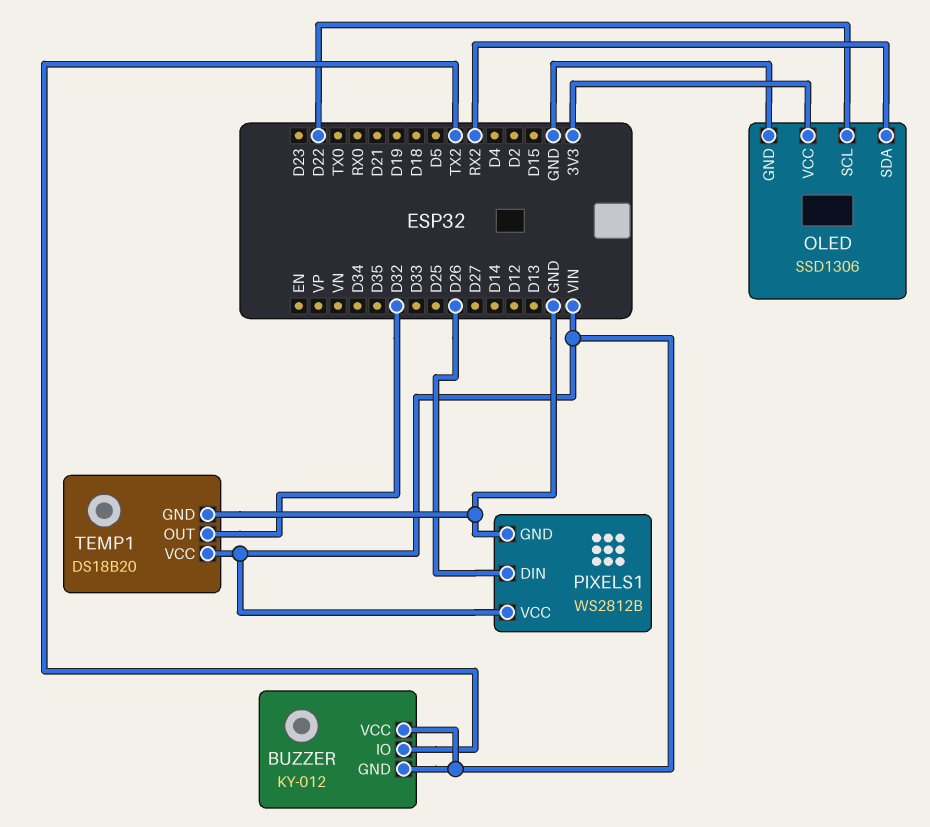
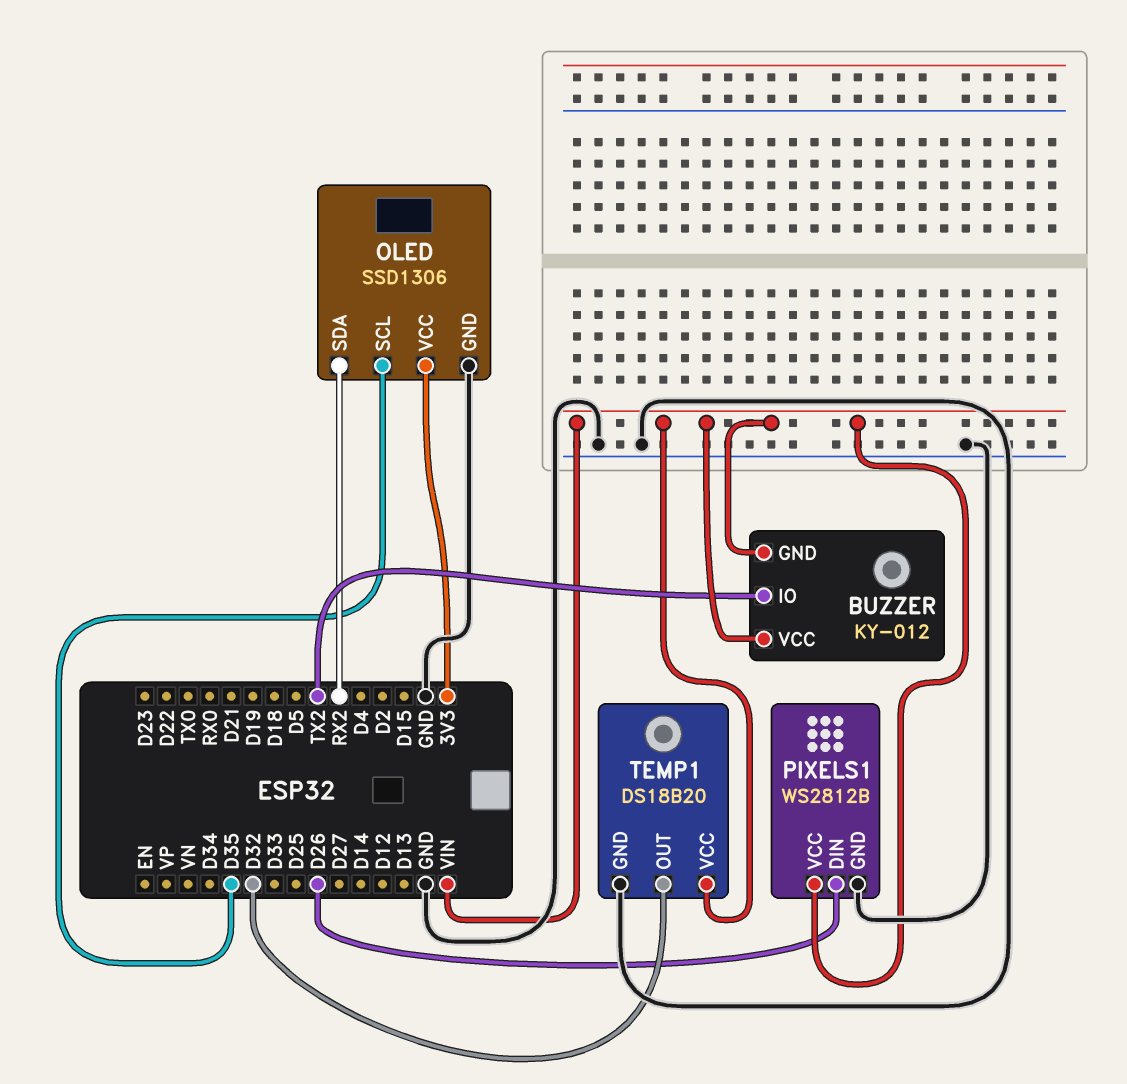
OLED pin SCL: D22 -> D35

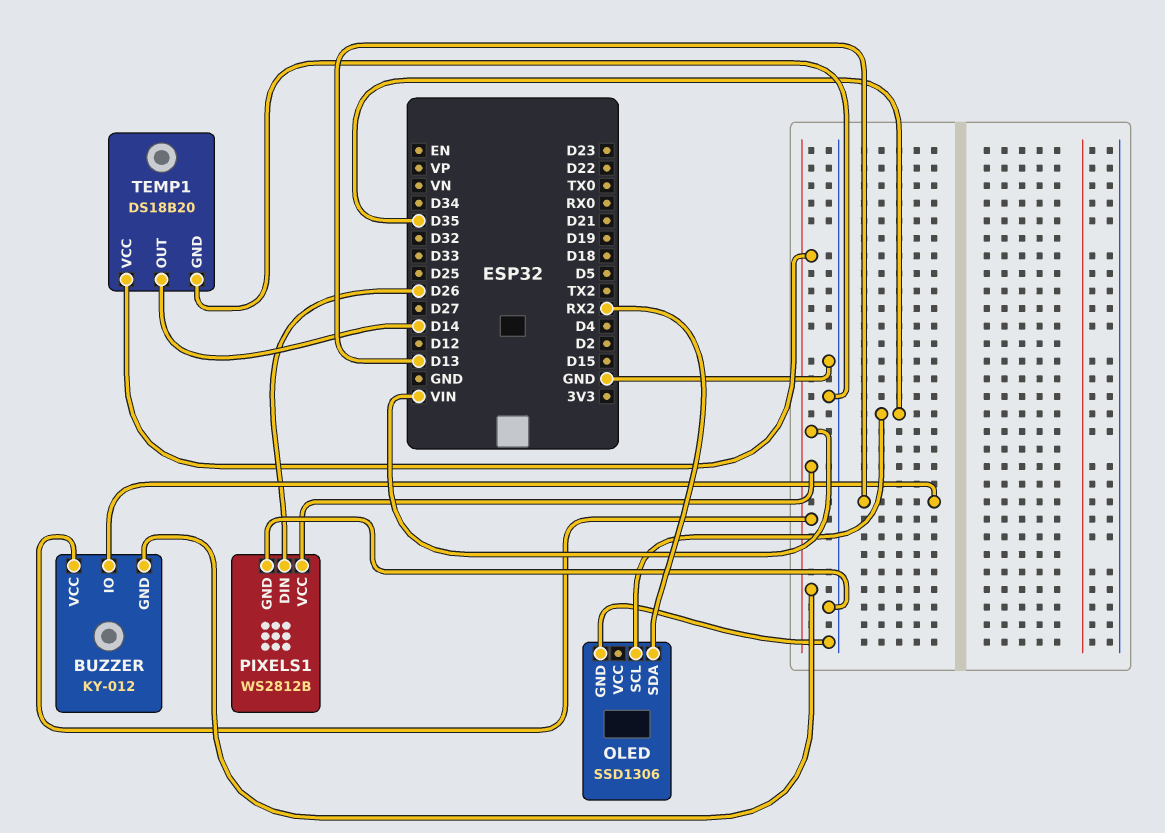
BUZZER pin IO: TX2 -> D13
OLED pin VCC: 3V3 -> none
TEMP1 pin OUT: D32 -> D14

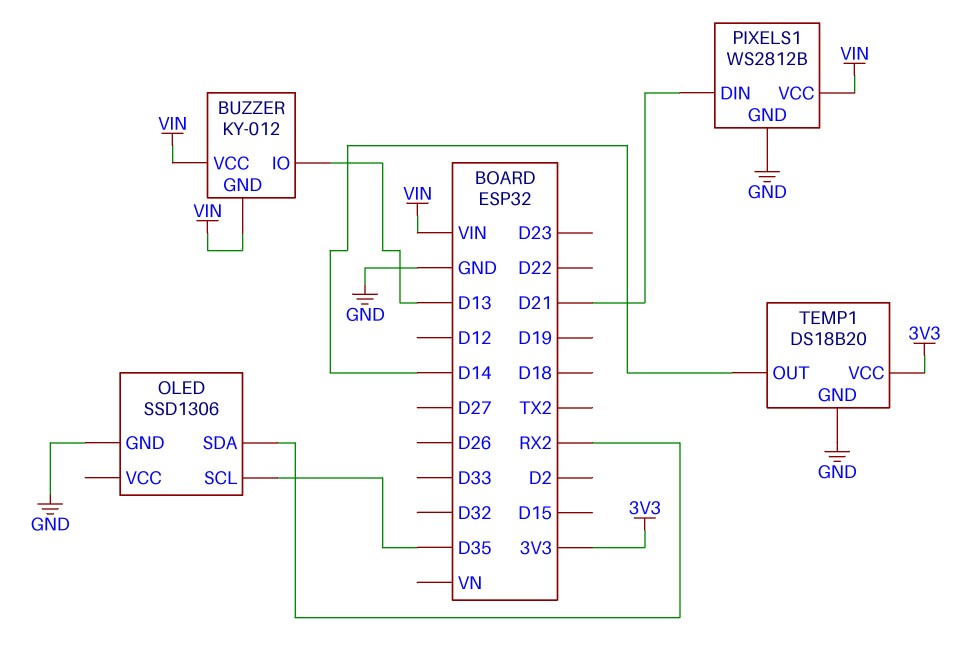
PIXELS1 pin DIN: D26 -> D21
TEMP1 pin VCC: VIN -> 3V3

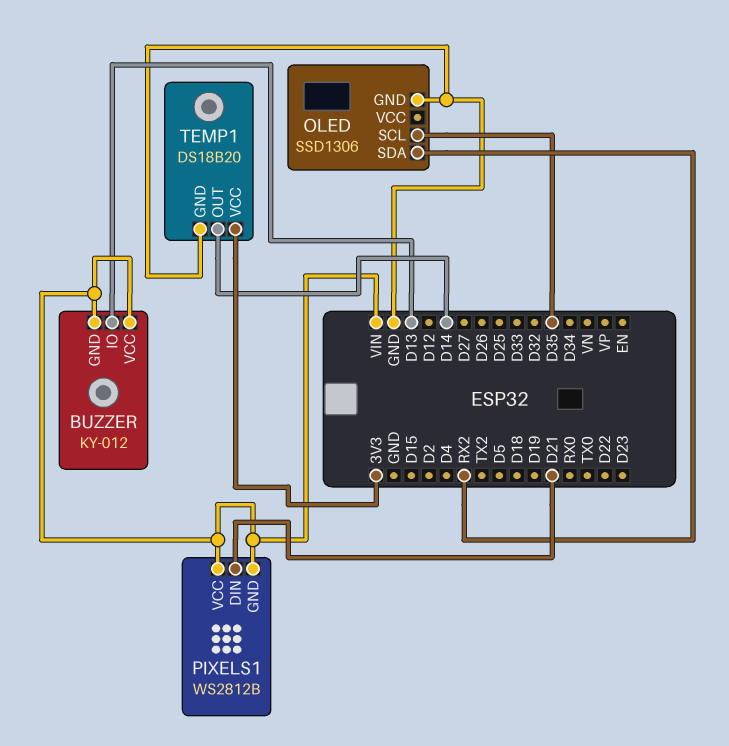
PIXELS1 pin GND: GND -> VIN

